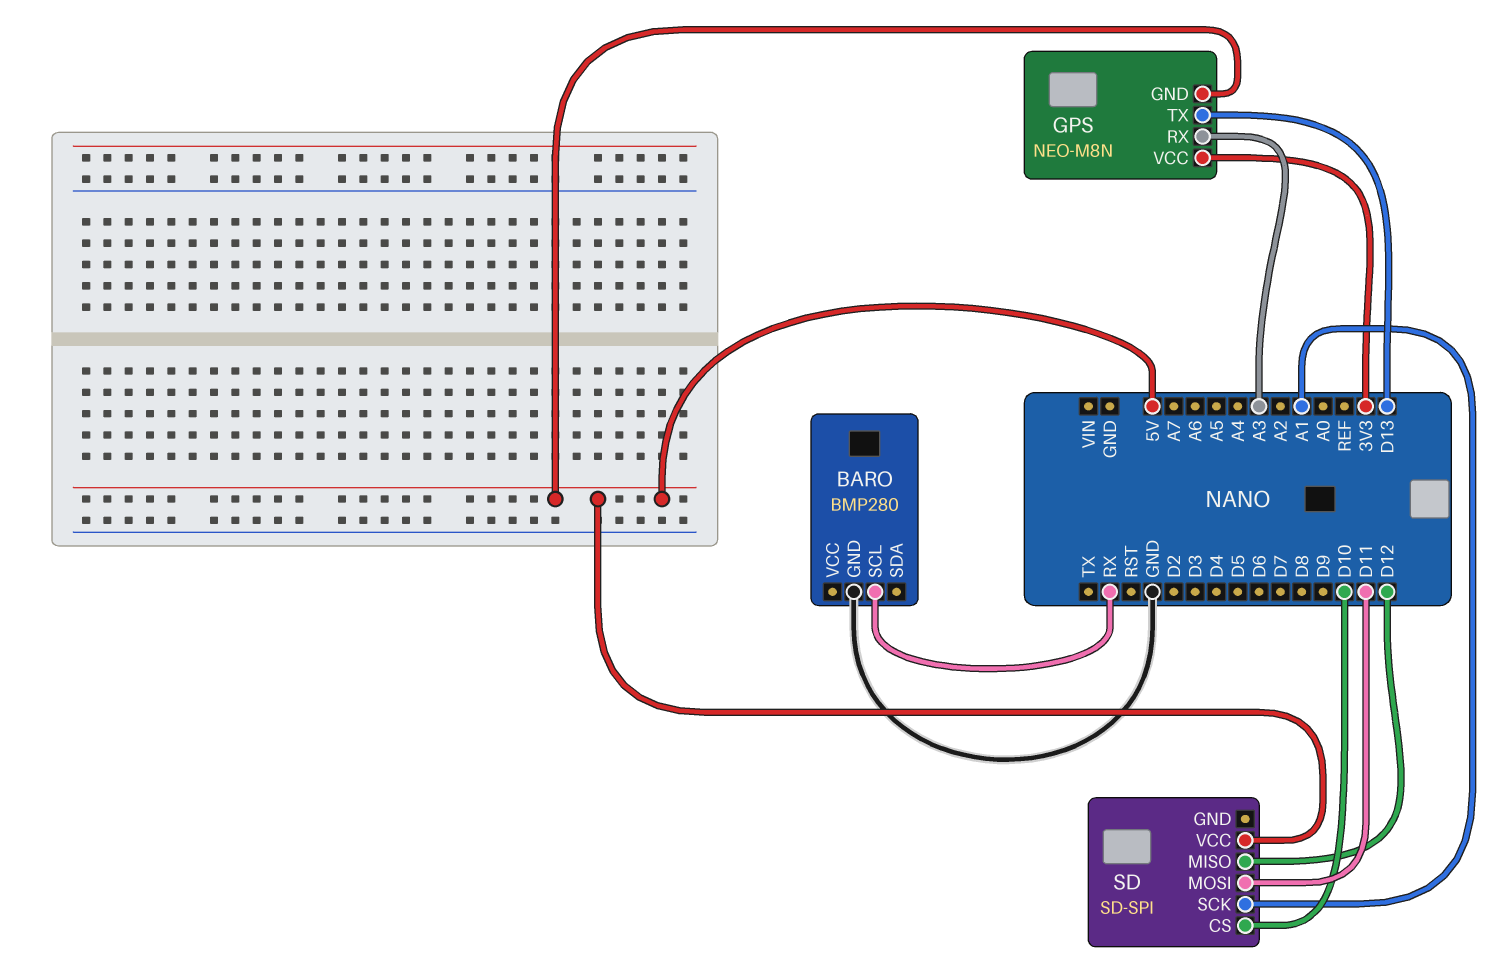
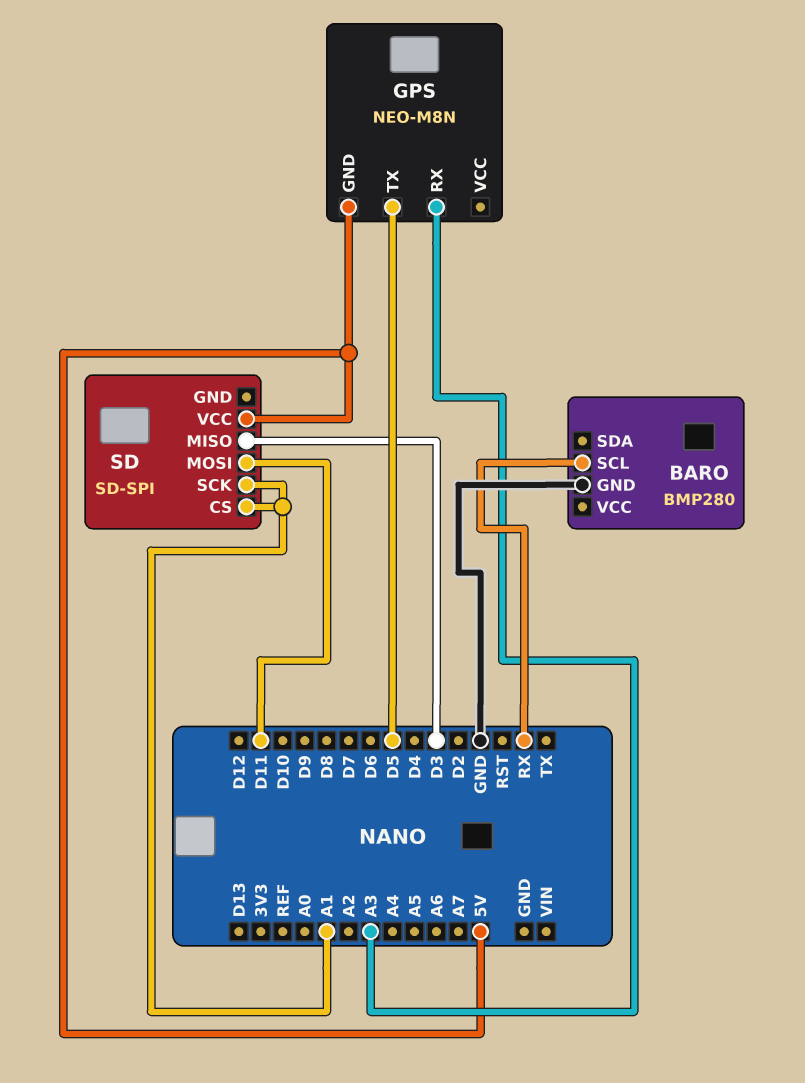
GPS pin TX: D13 -> D5
GPS pin VCC: 3V3 -> none
SD pin CS: D10 -> A1
SD pin MISO: D12 -> D3

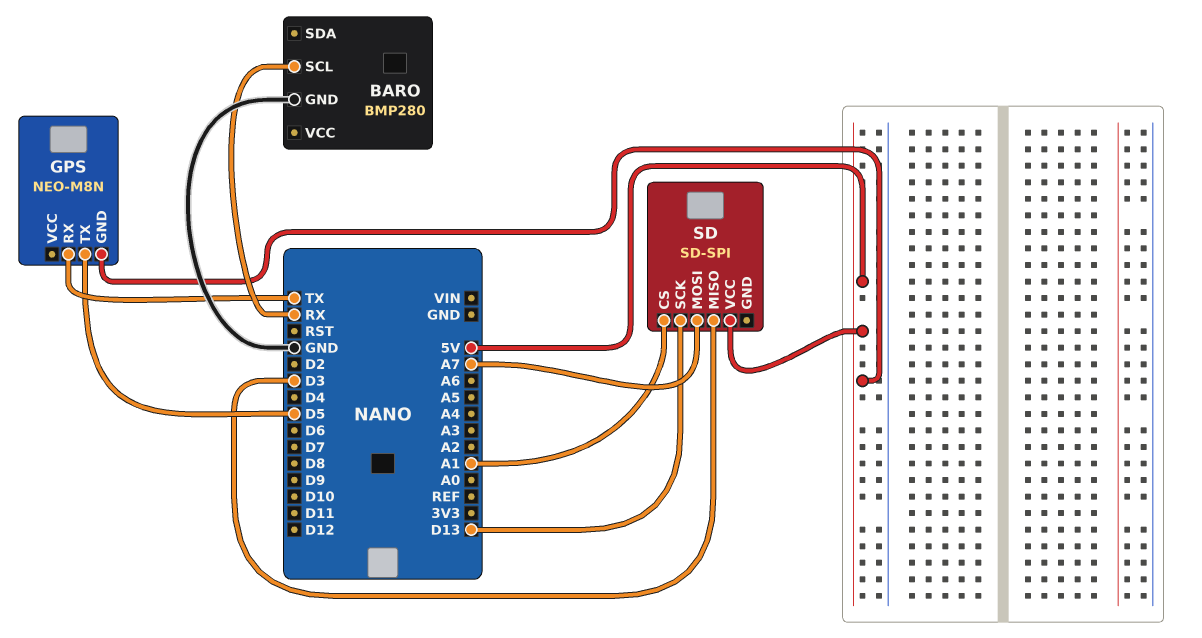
GPS pin RX: A3 -> TX
SD pin MOSI: D11 -> A7
SD pin SCK: A1 -> D13

